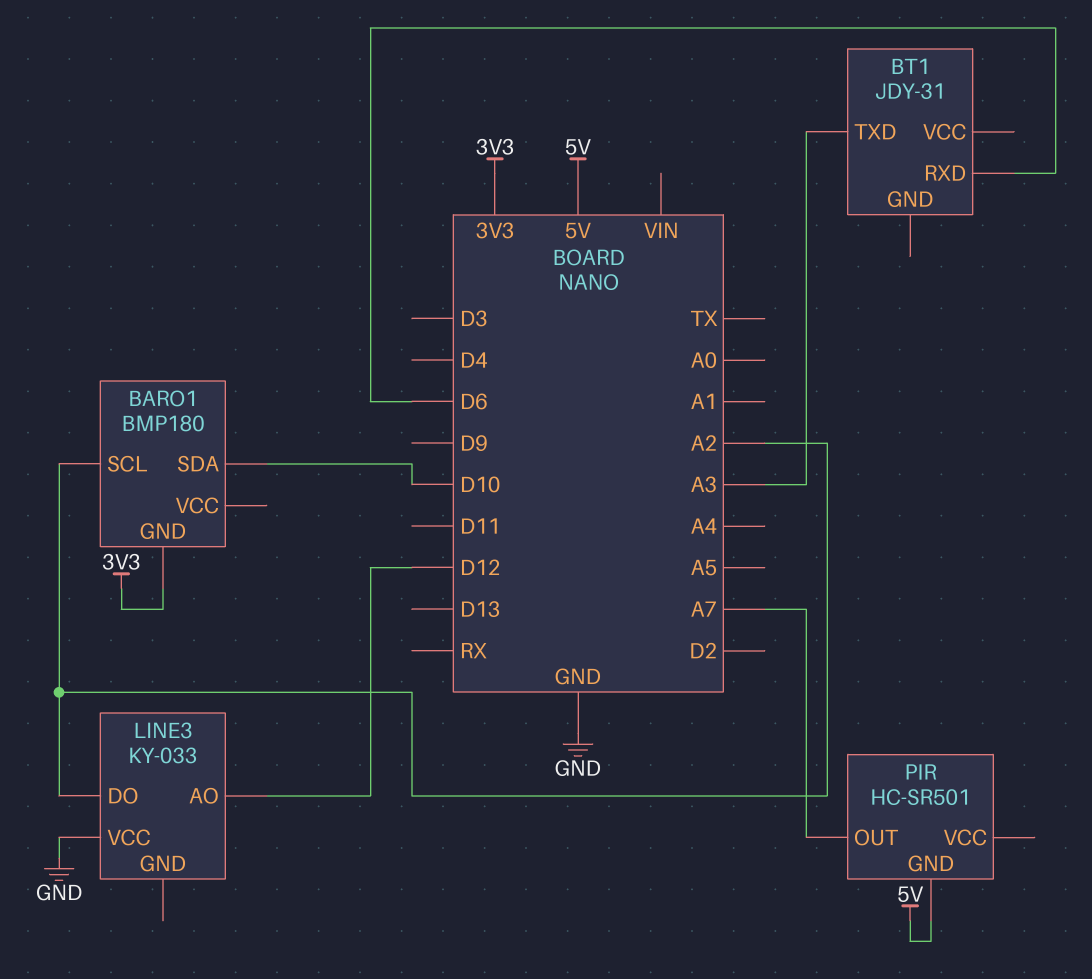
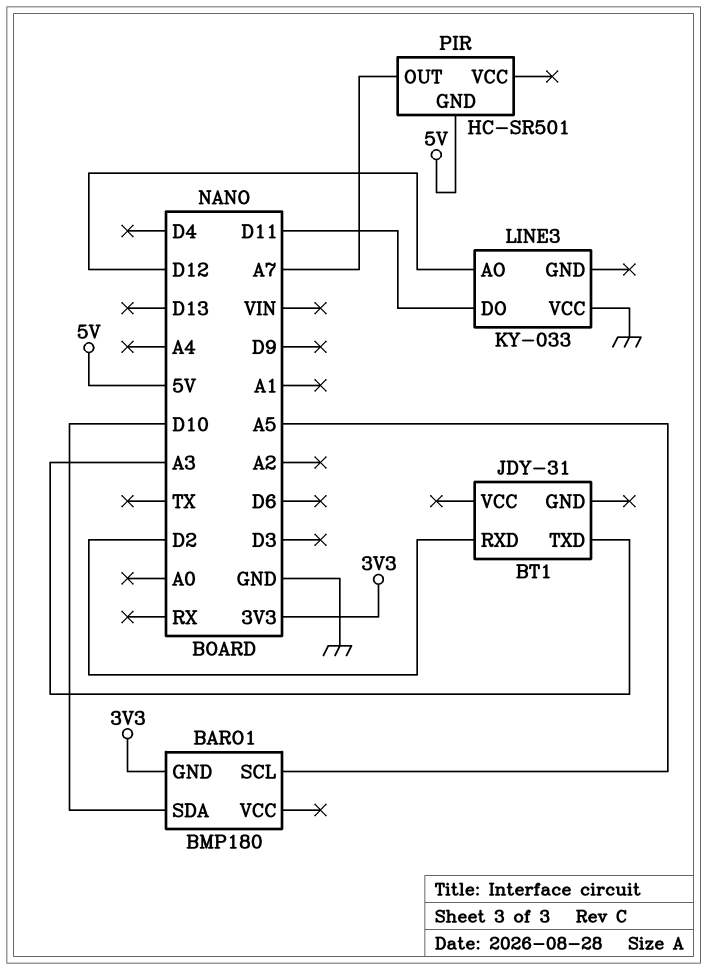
BARO1 pin SCL: A2 -> A5
BT1 pin RXD: D6 -> D2
LINE3 pin DO: A2 -> D11

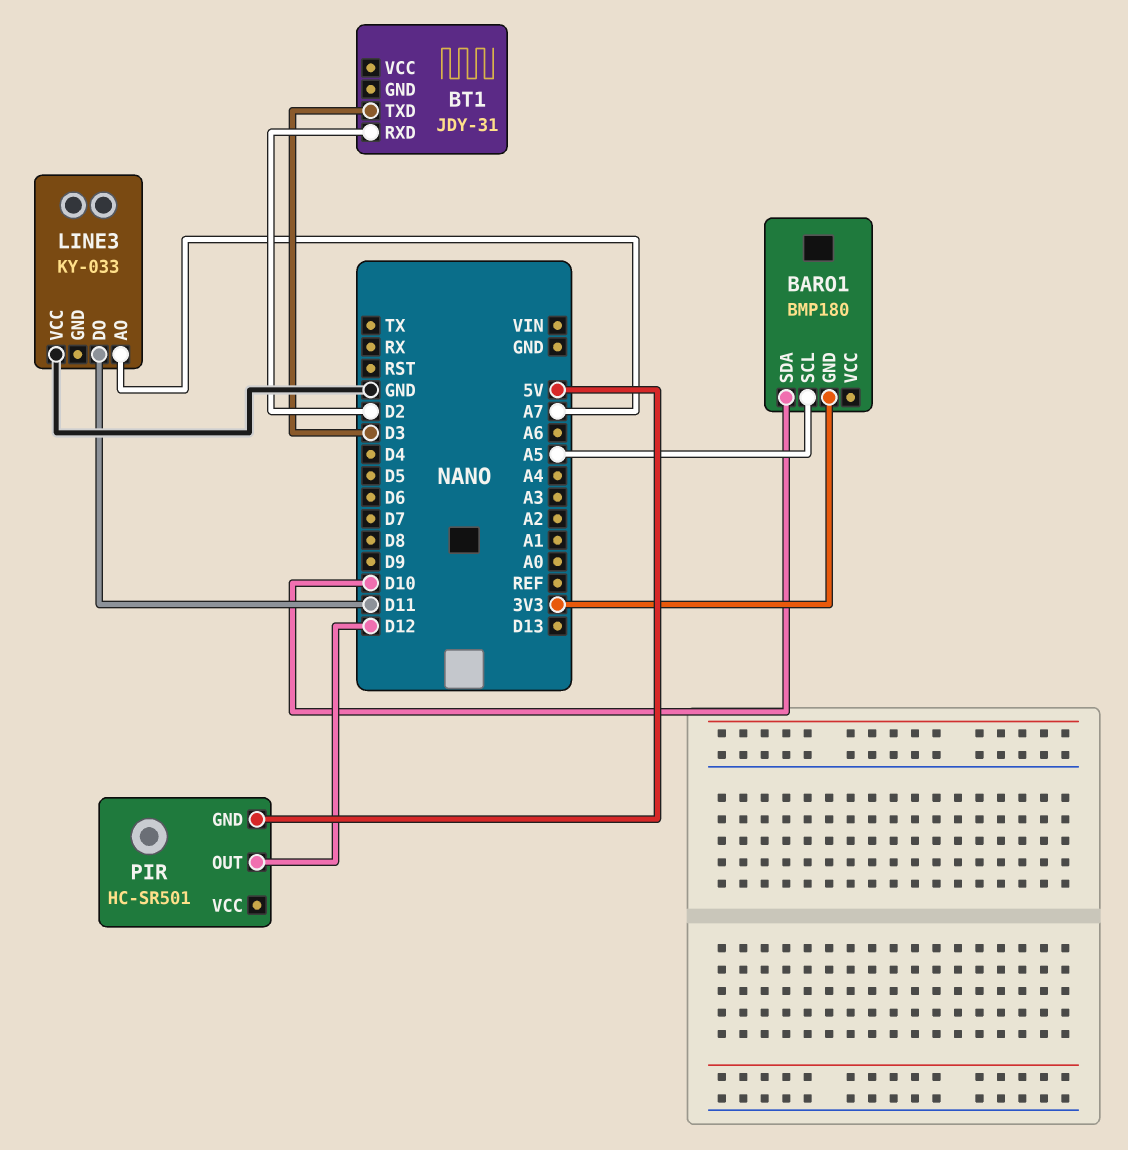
BT1 pin TXD: A3 -> D3
LINE3 pin AO: D12 -> A7
PIR pin OUT: A7 -> D12

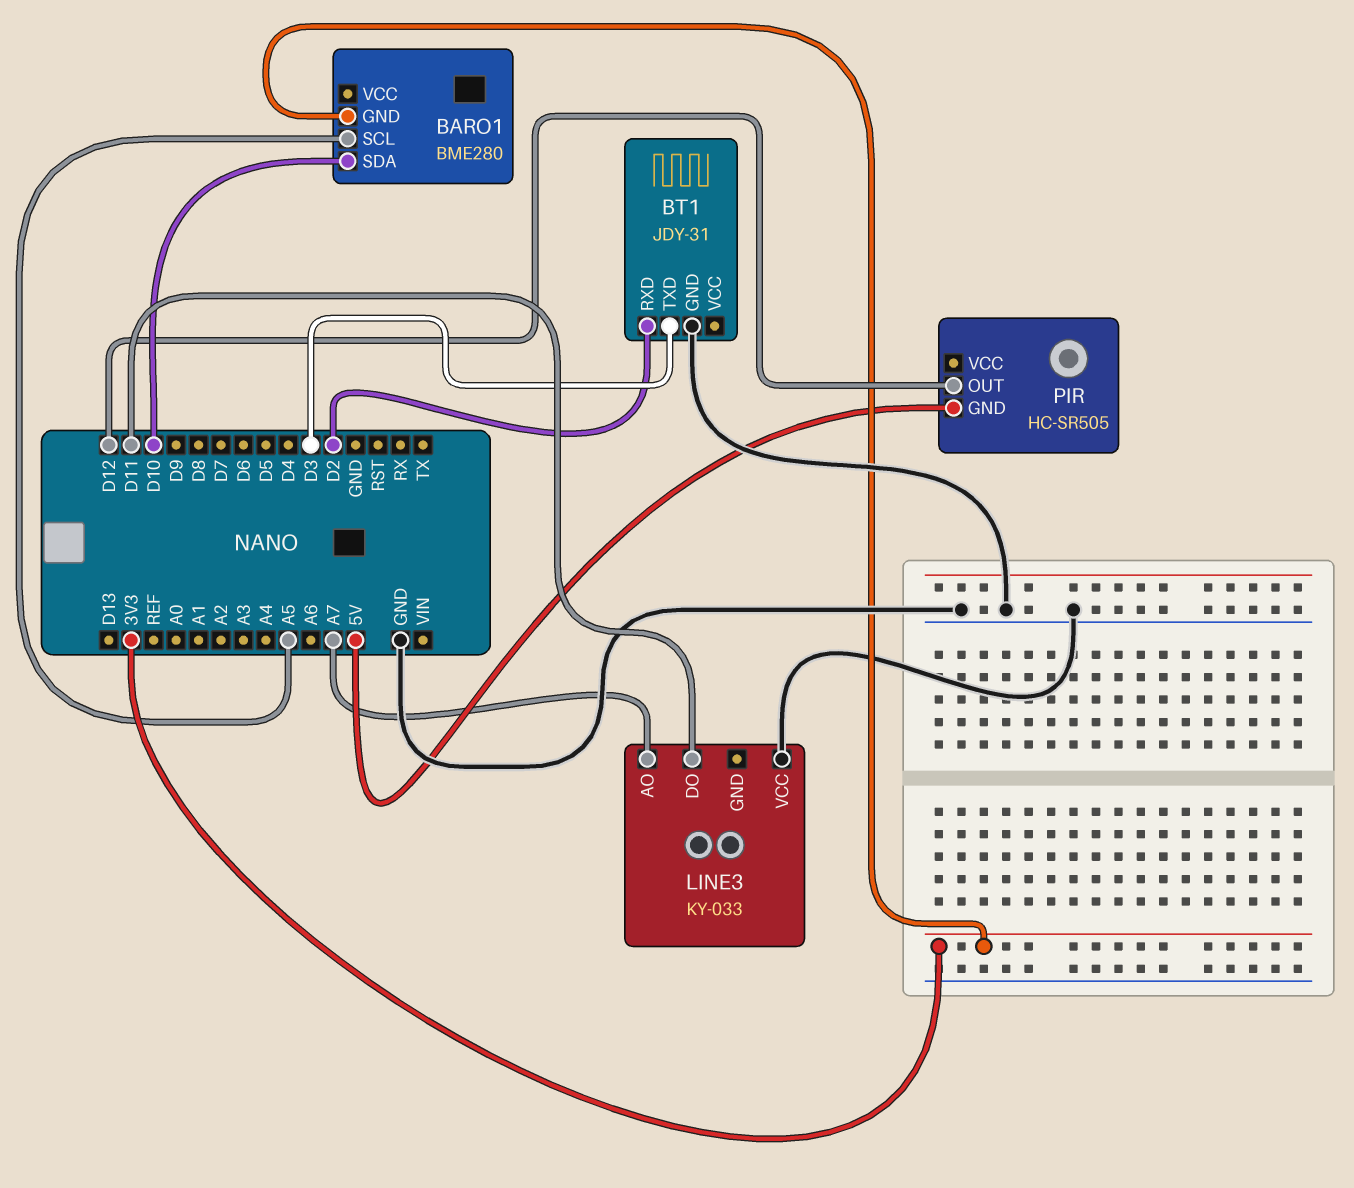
BARO1: BMP180 -> BME280
BT1 pin GND: none -> GND
PIR: HC-SR501 -> HC-SR505

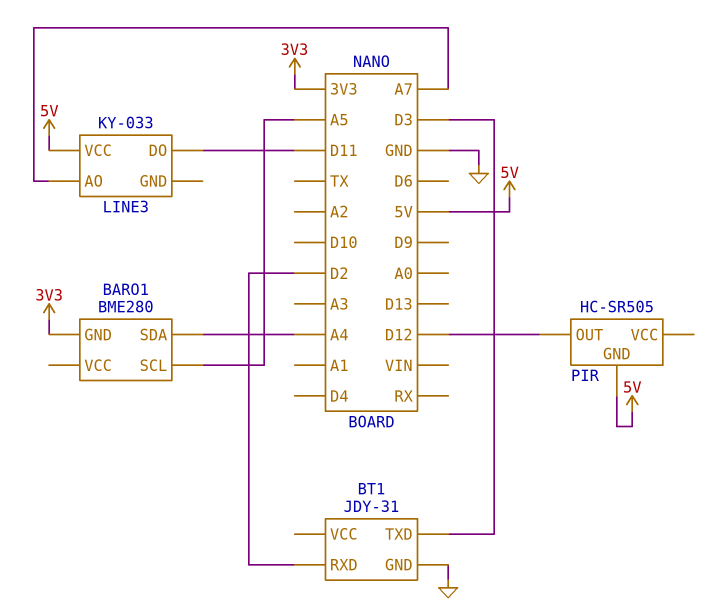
BARO1 pin SDA: D10 -> A4
LINE3 pin VCC: GND -> 5V

